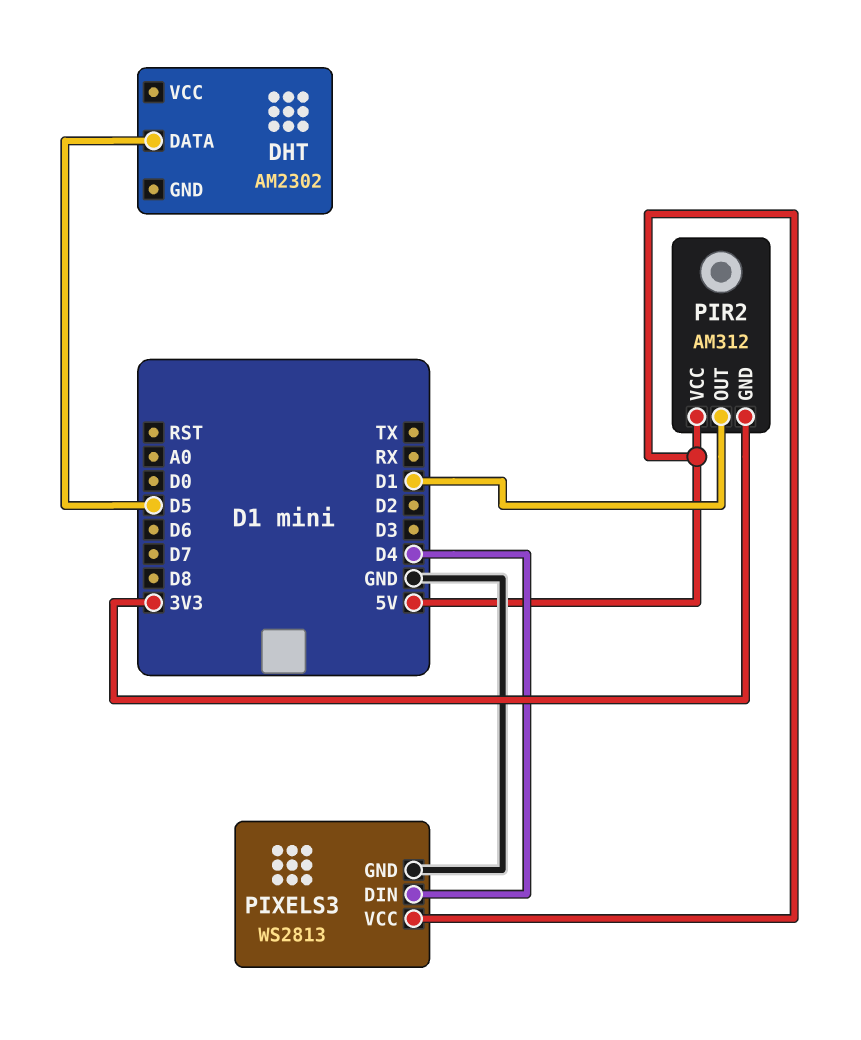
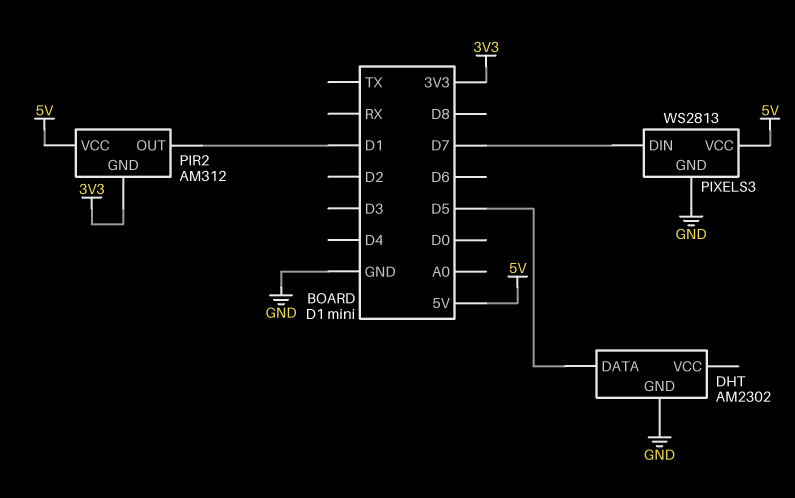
DHT pin GND: none -> GND
PIXELS3 pin DIN: D4 -> D7

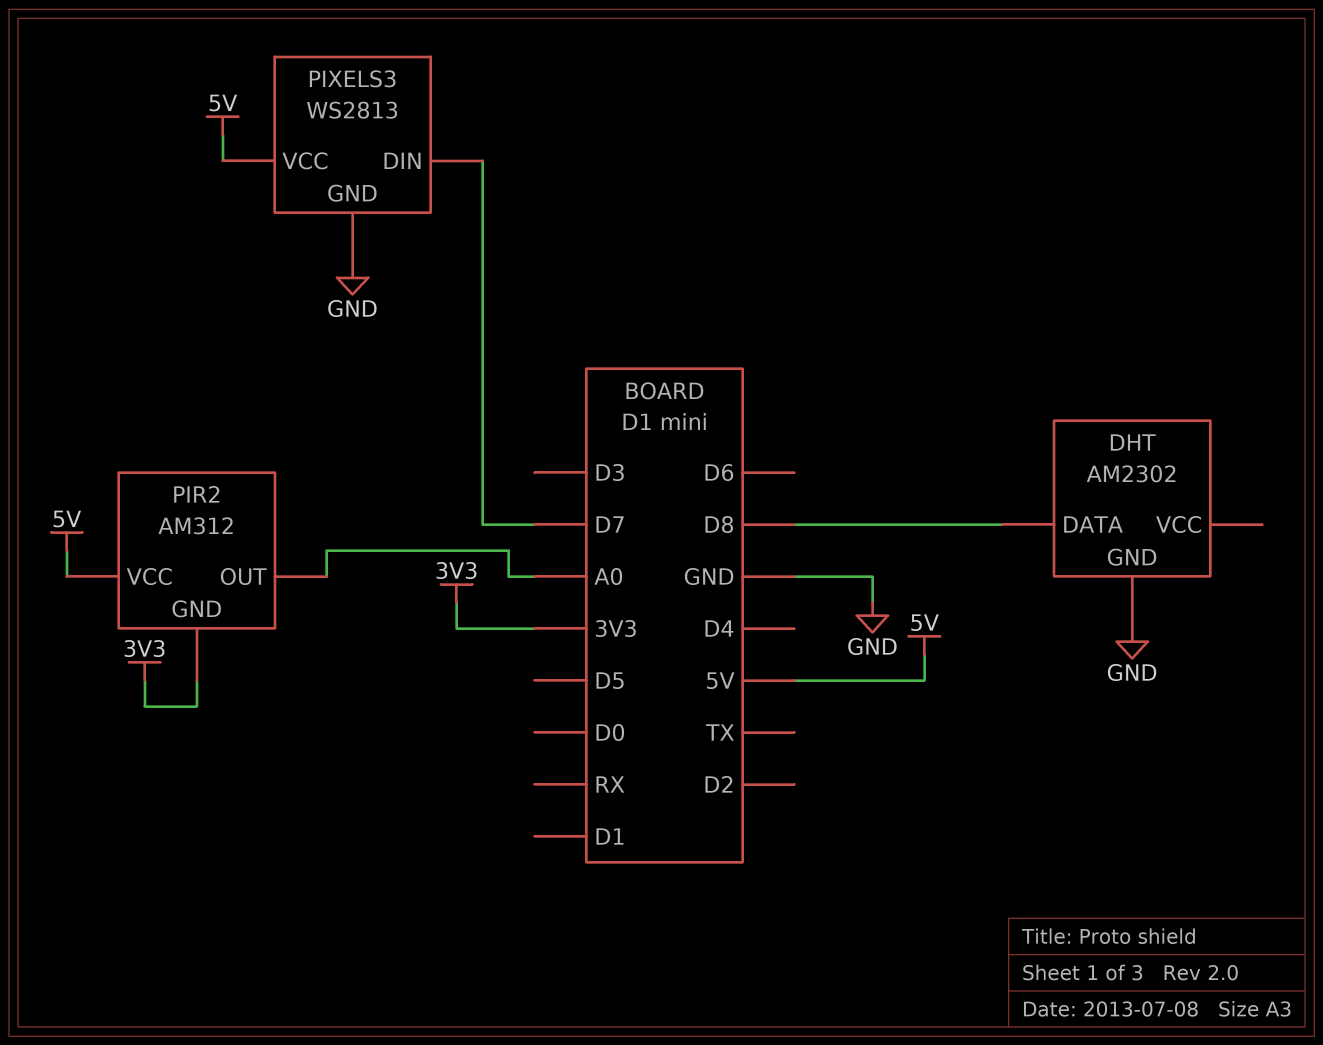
DHT pin DATA: D5 -> D8
PIR2 pin OUT: D1 -> A0

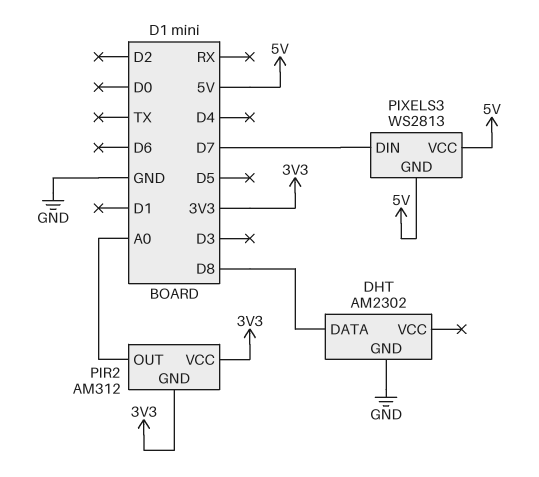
PIR2 pin VCC: 5V -> 3V3
PIXELS3 pin GND: GND -> 5V

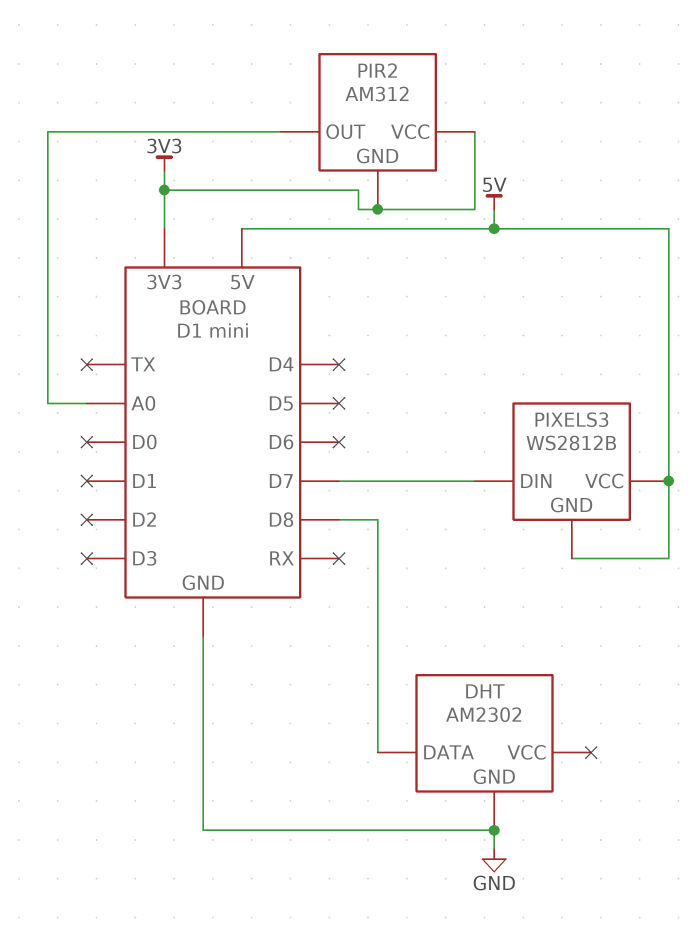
PIXELS3: WS2813 -> WS2812B

